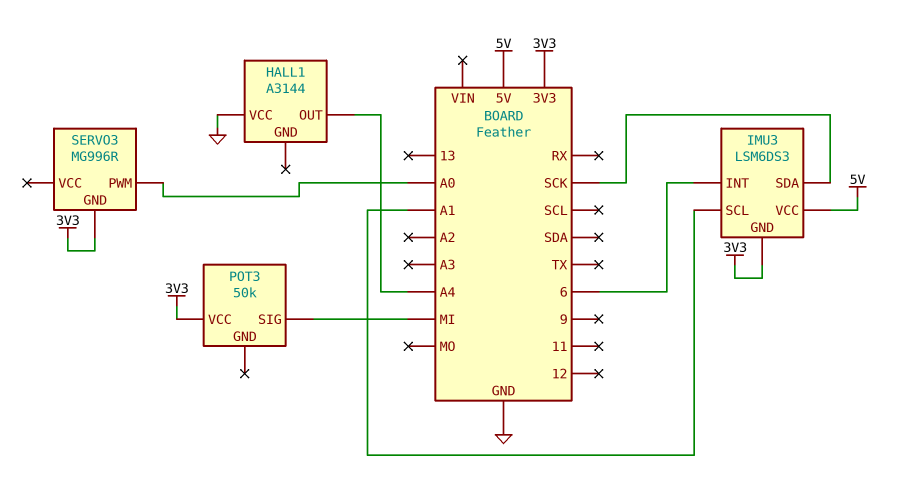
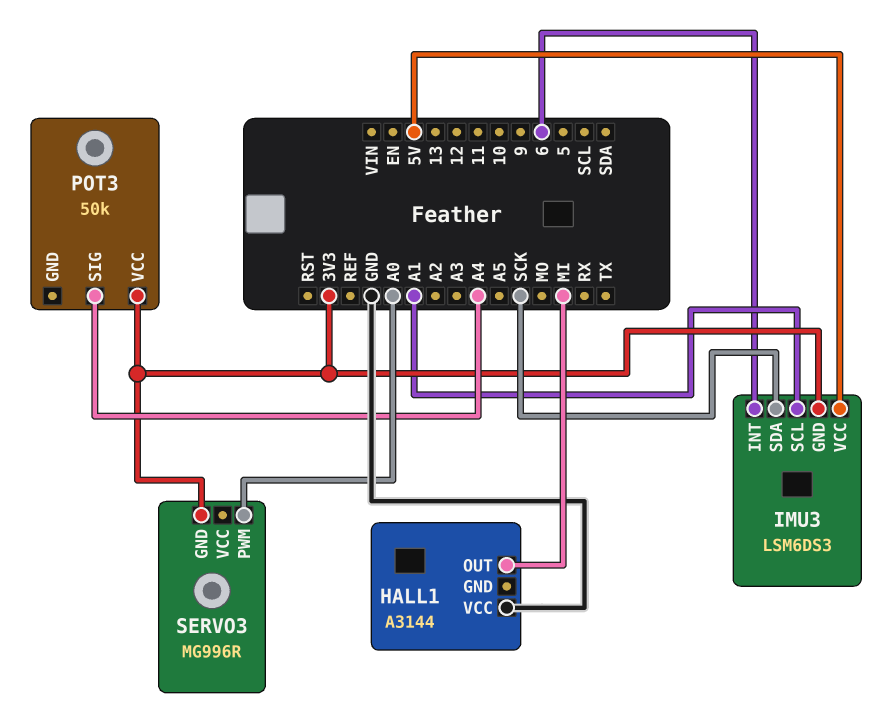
HALL1 pin OUT: A4 -> MI
POT3 pin SIG: MI -> A4

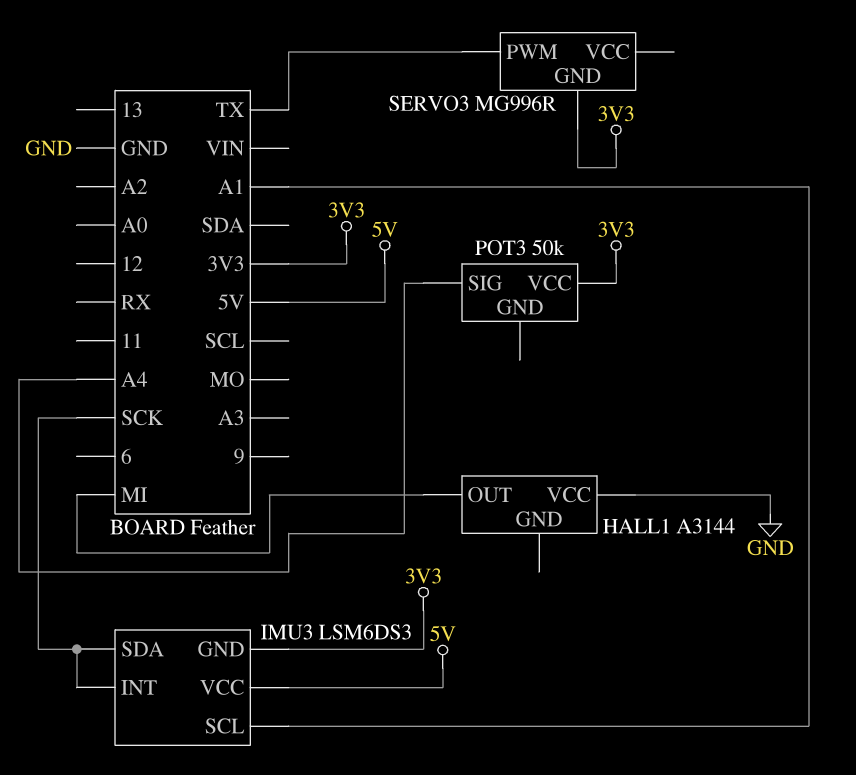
IMU3 pin INT: 6 -> SCK
SERVO3 pin PWM: A0 -> TX

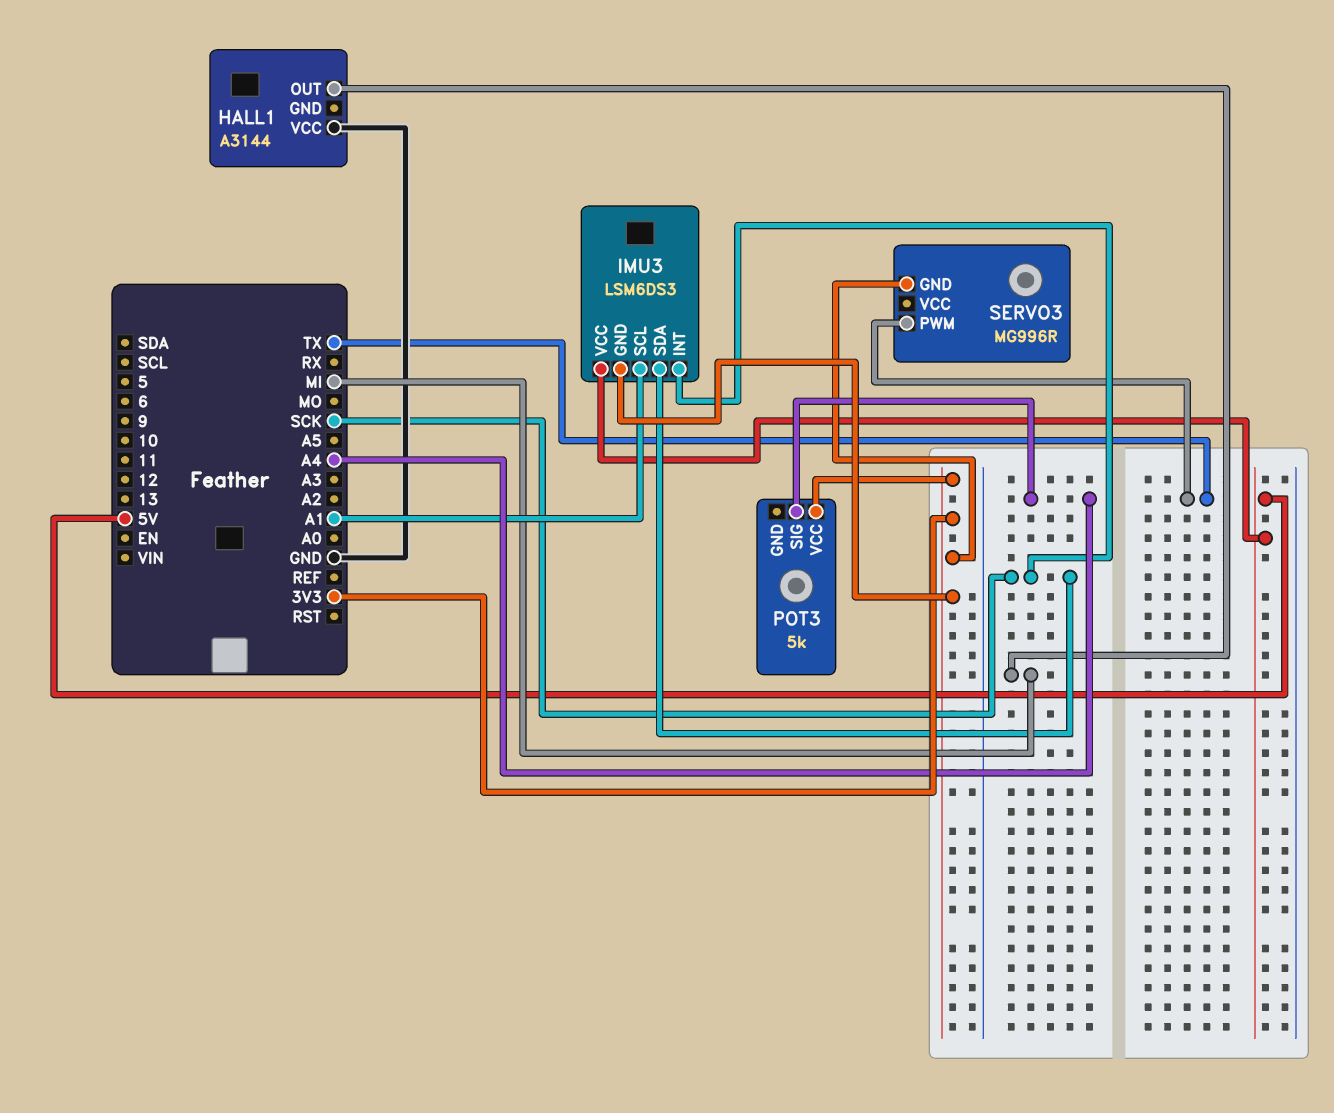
POT3: 50k -> 5k

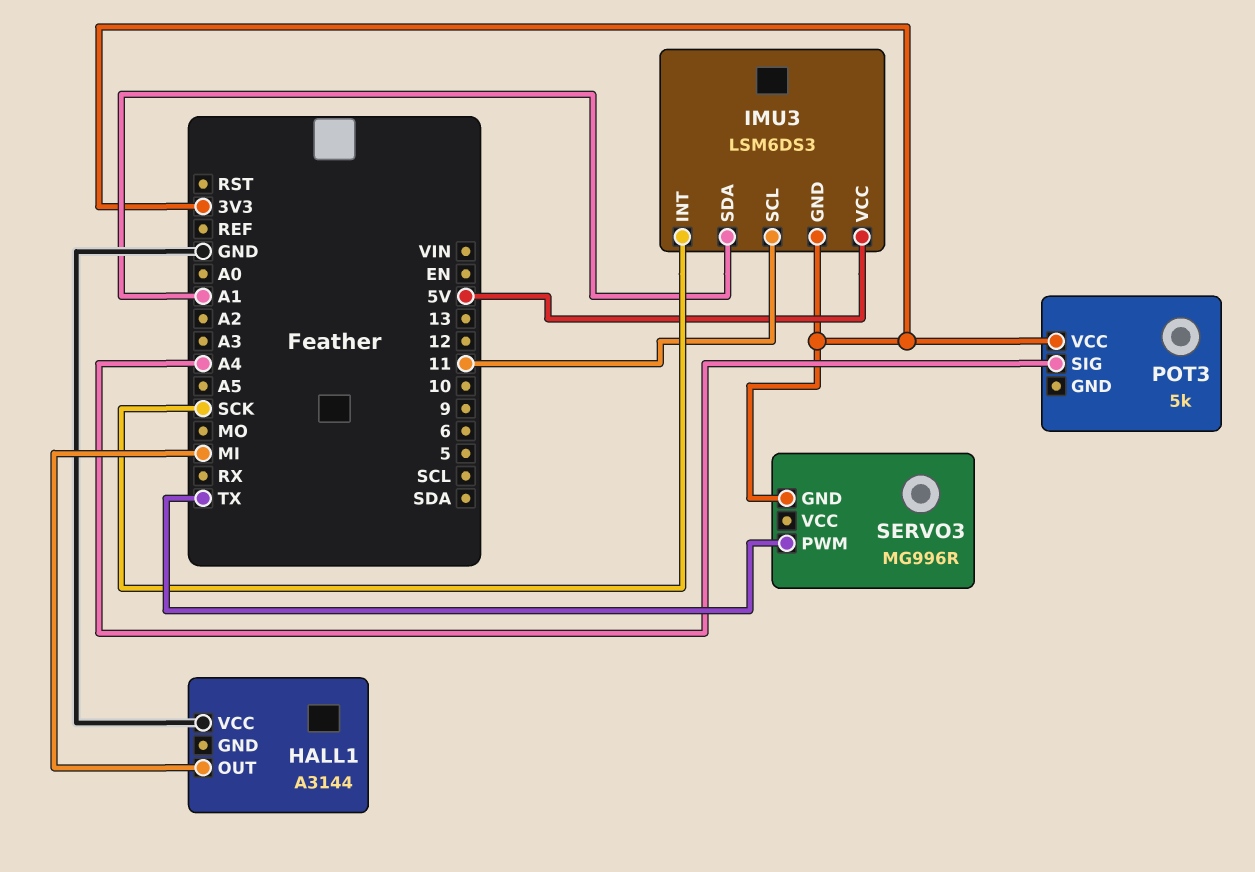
IMU3 pin SCL: A1 -> 11
IMU3 pin SDA: SCK -> A1

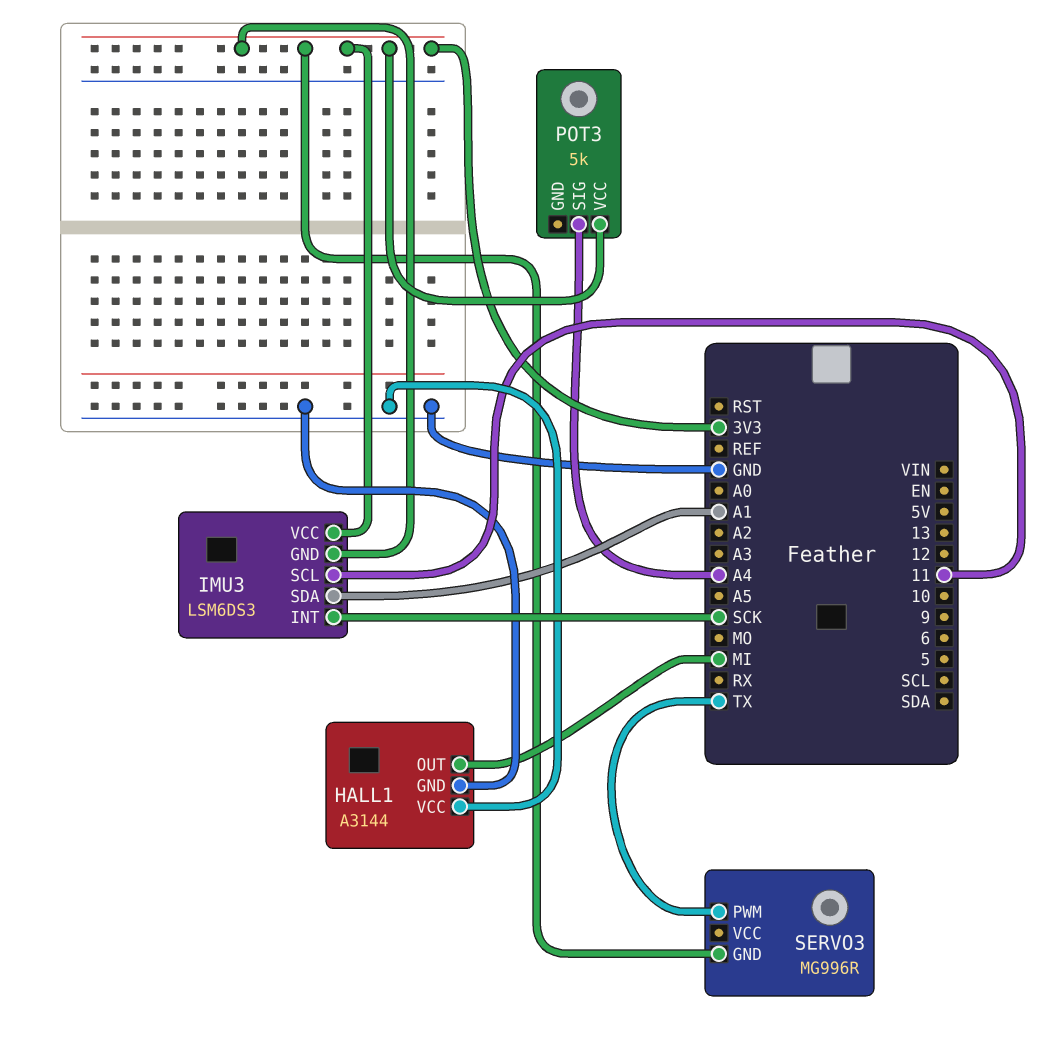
HALL1 pin GND: none -> GND
IMU3 pin VCC: 5V -> 3V3

